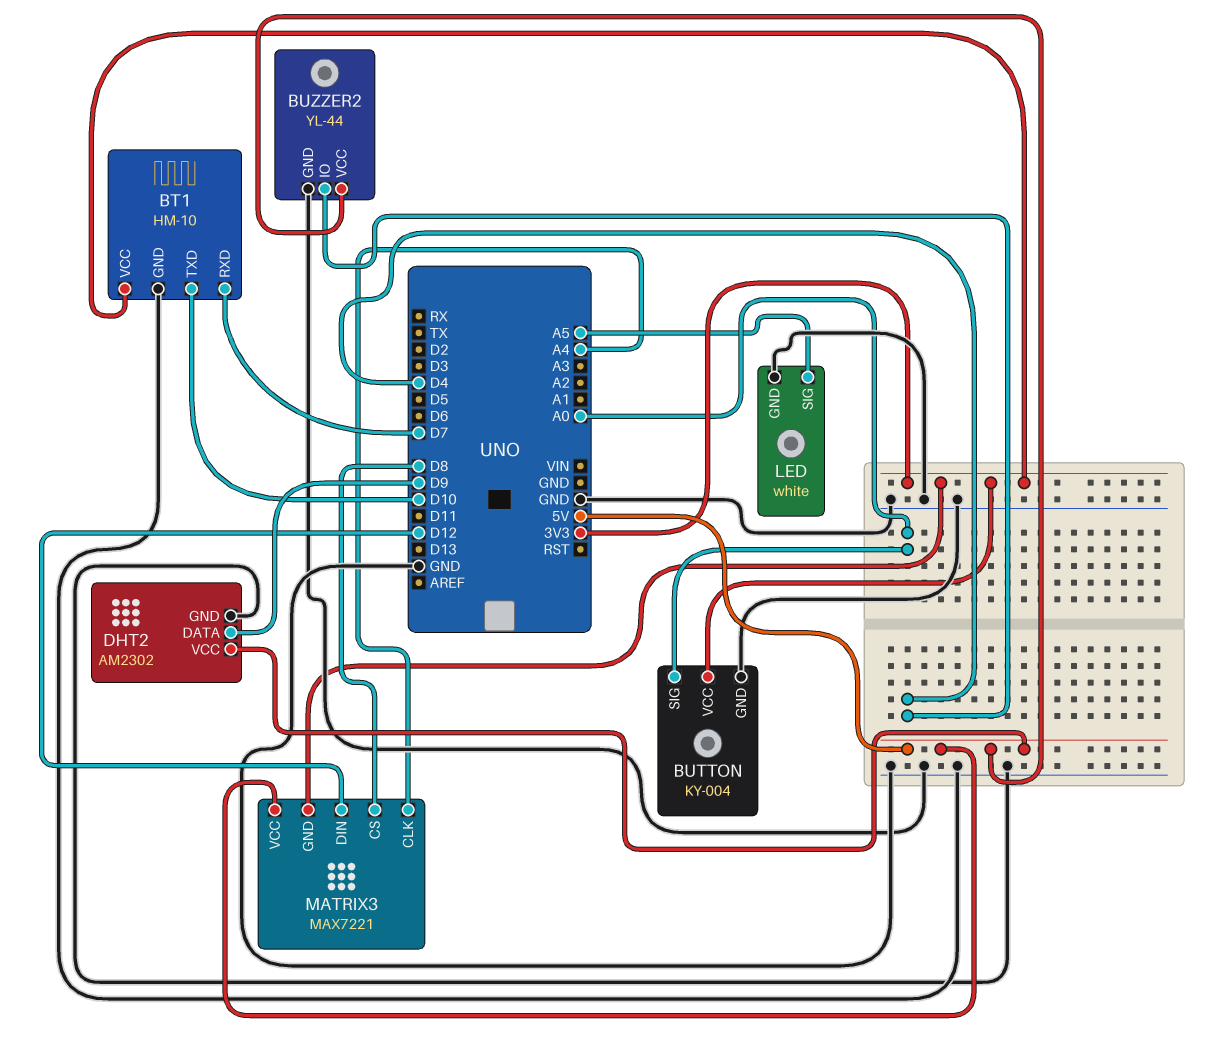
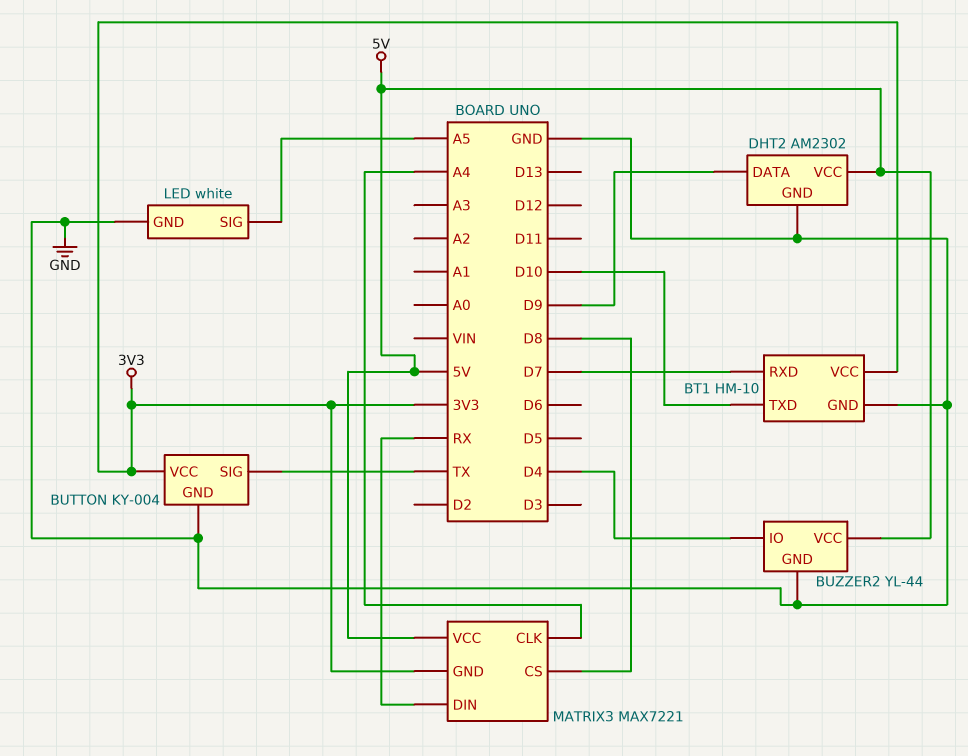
BUTTON pin SIG: A0 -> TX
MATRIX3 pin DIN: D12 -> RX

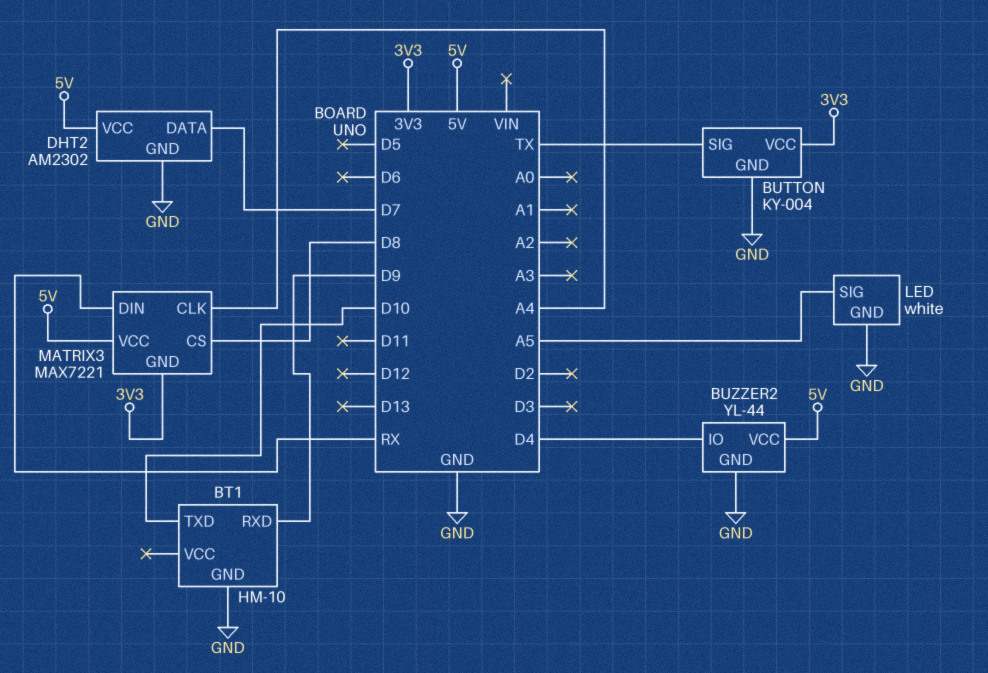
BT1 pin RXD: D7 -> D9
BT1 pin VCC: 3V3 -> none
DHT2 pin DATA: D9 -> D7

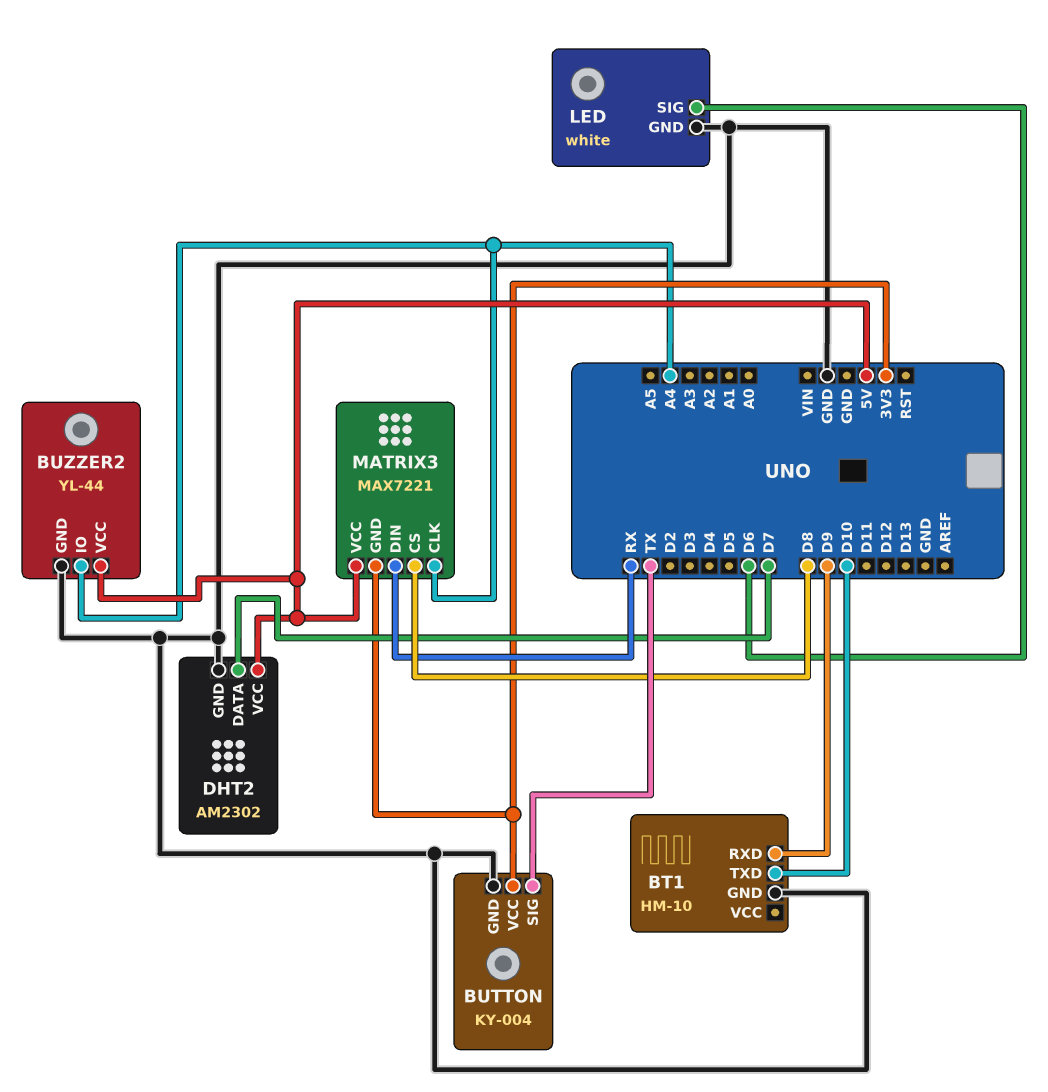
BUZZER2 pin IO: D4 -> A4
LED pin SIG: A5 -> D6

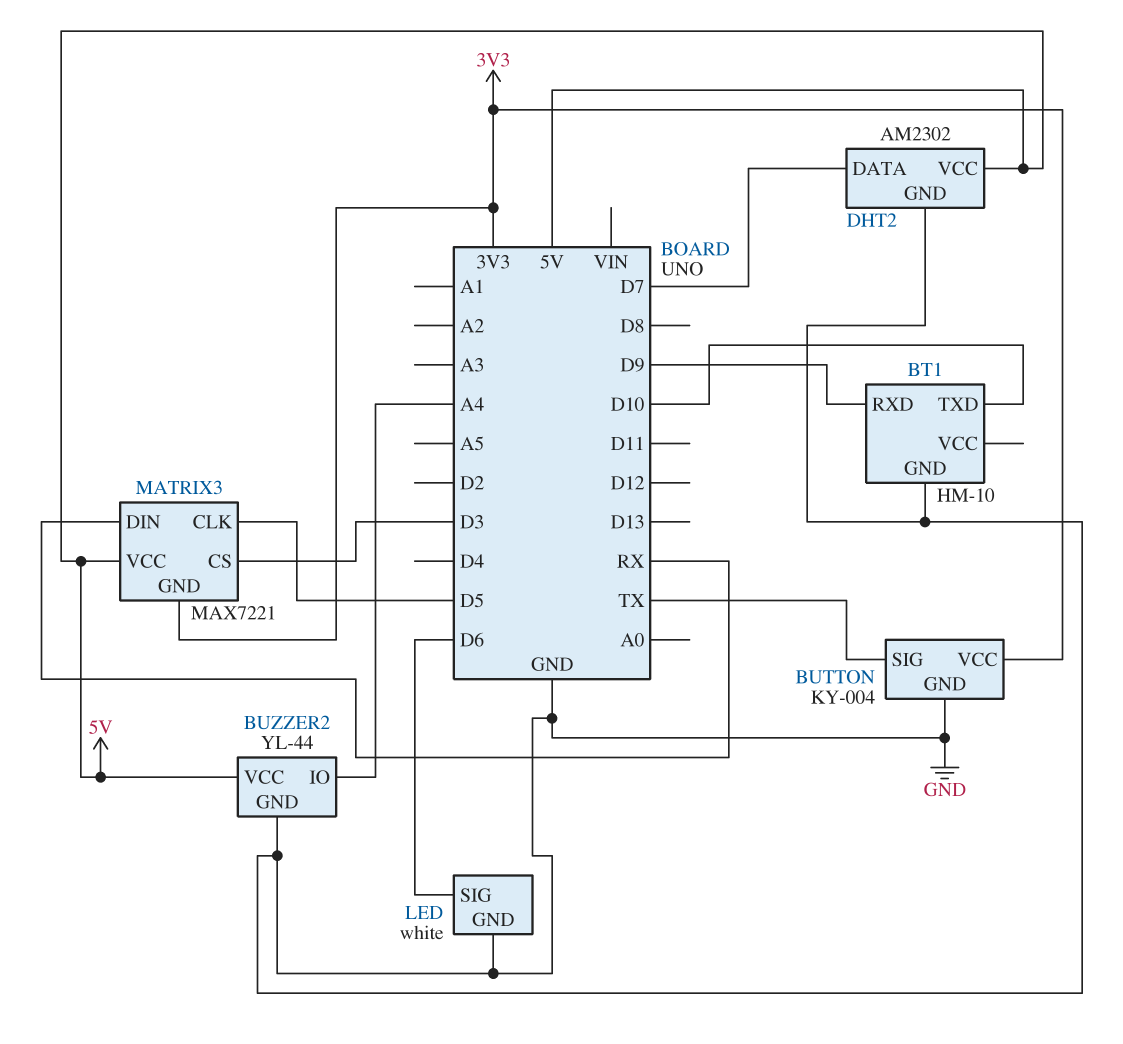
MATRIX3 pin CLK: A4 -> D5
MATRIX3 pin CS: D8 -> D3

